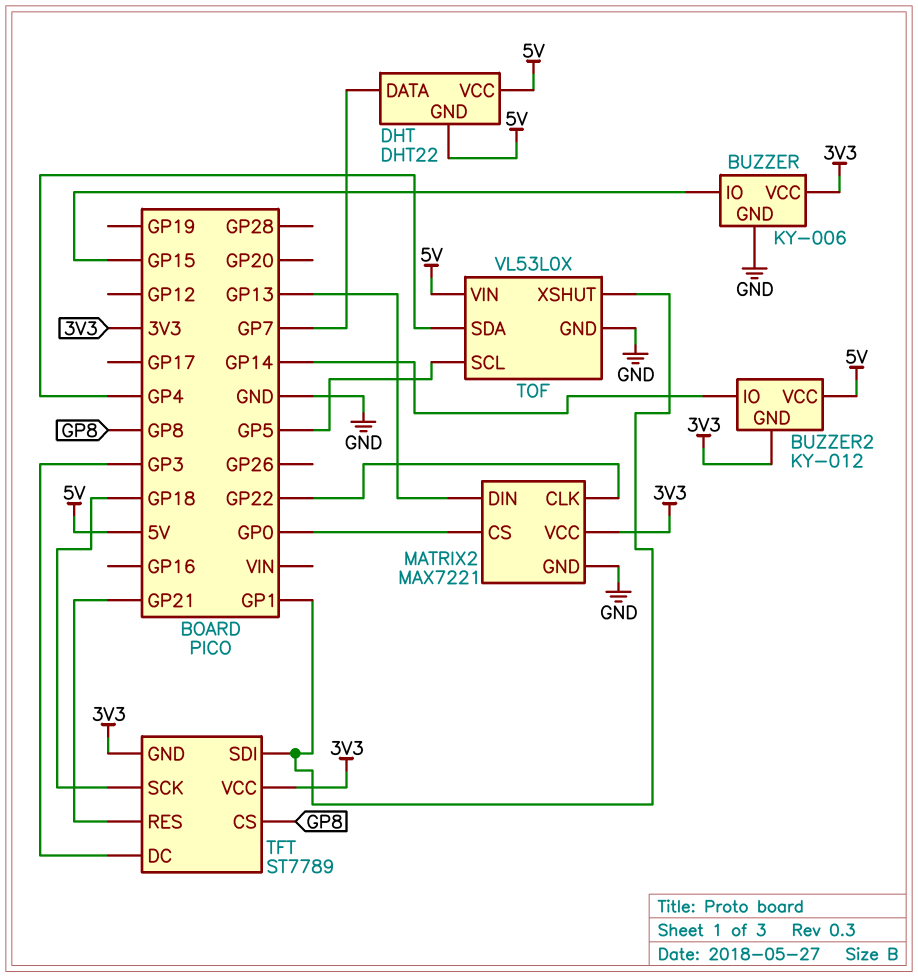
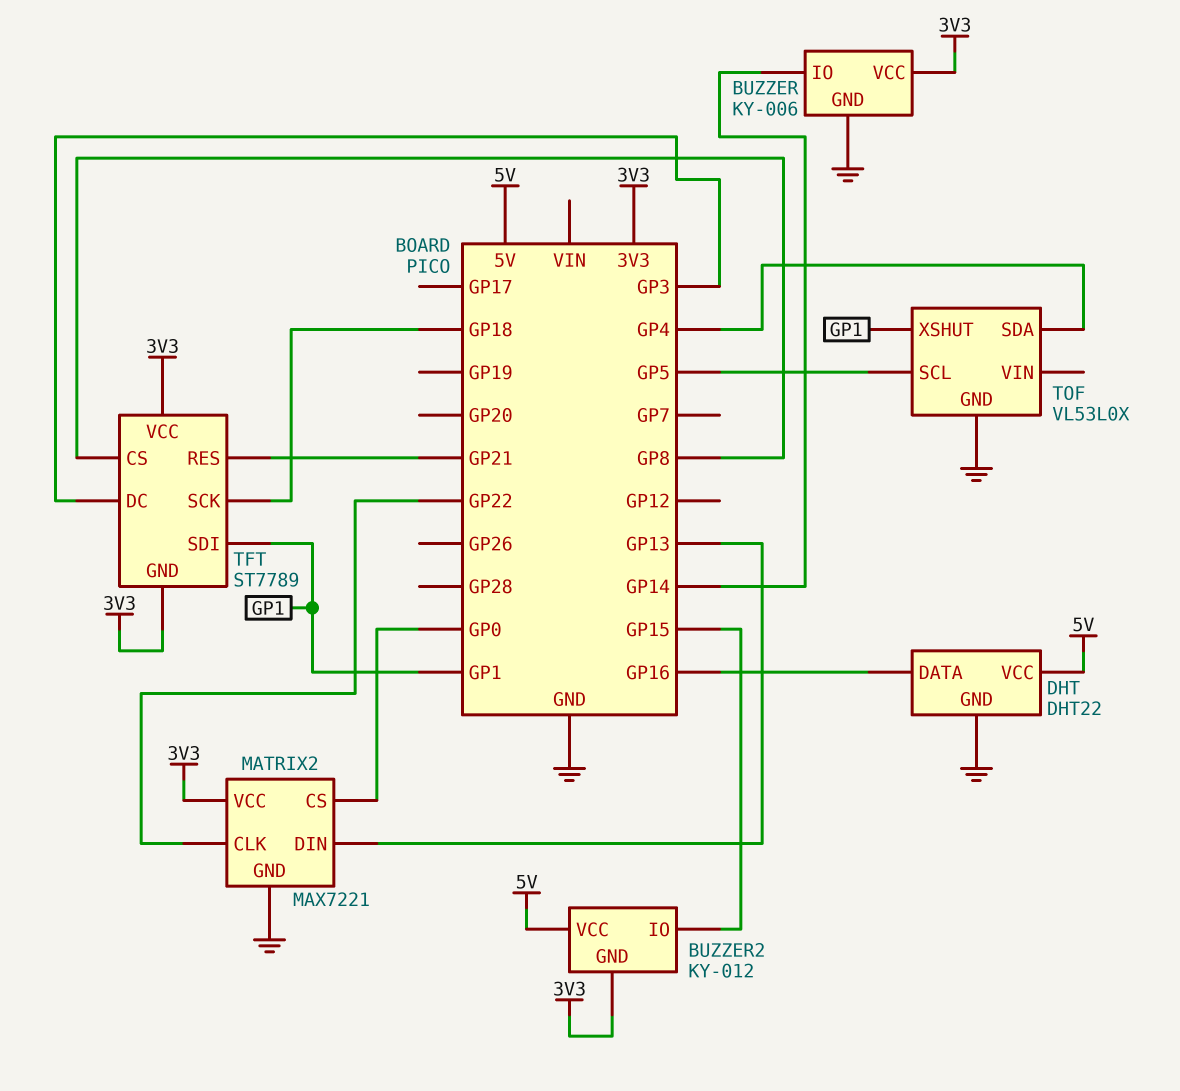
BUZZER pin IO: GP15 -> GP14
BUZZER2 pin IO: GP14 -> GP15
DHT pin DATA: GP7 -> GP16
DHT pin GND: 5V -> GND
TOF pin VIN: 5V -> none

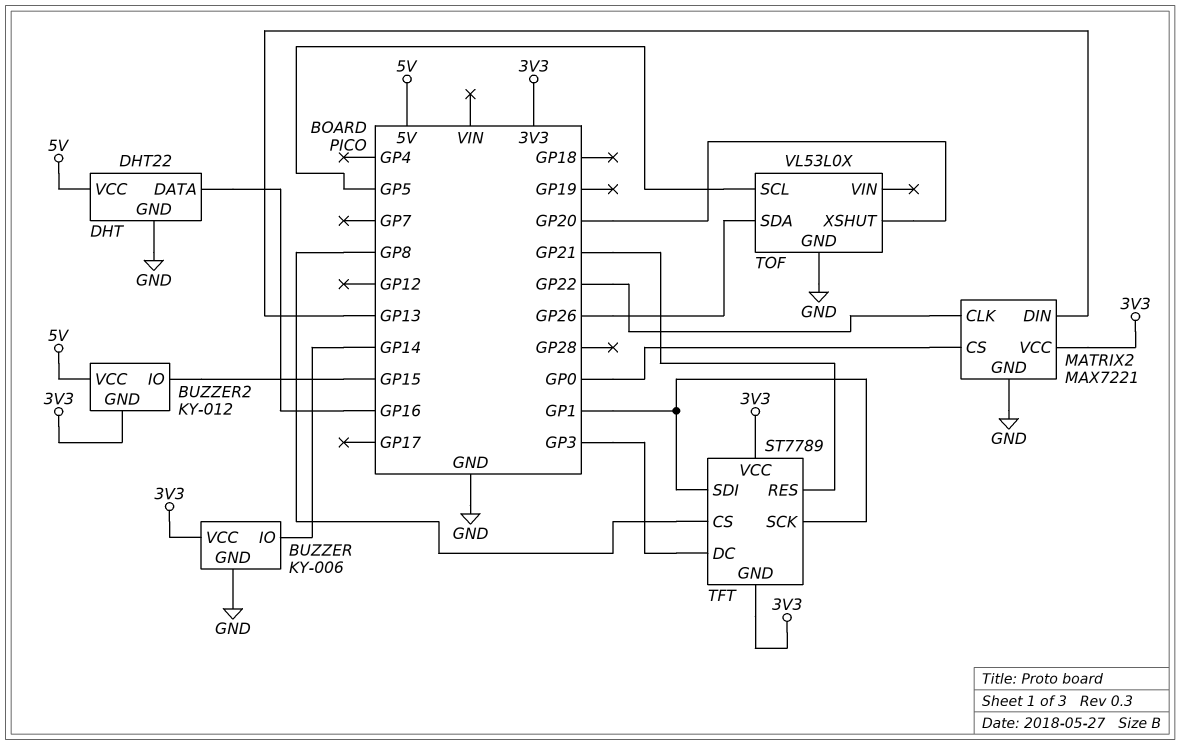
TFT pin SCK: GP18 -> GP1
TOF pin SDA: GP4 -> GP26
TOF pin XSHUT: GP1 -> GP20

